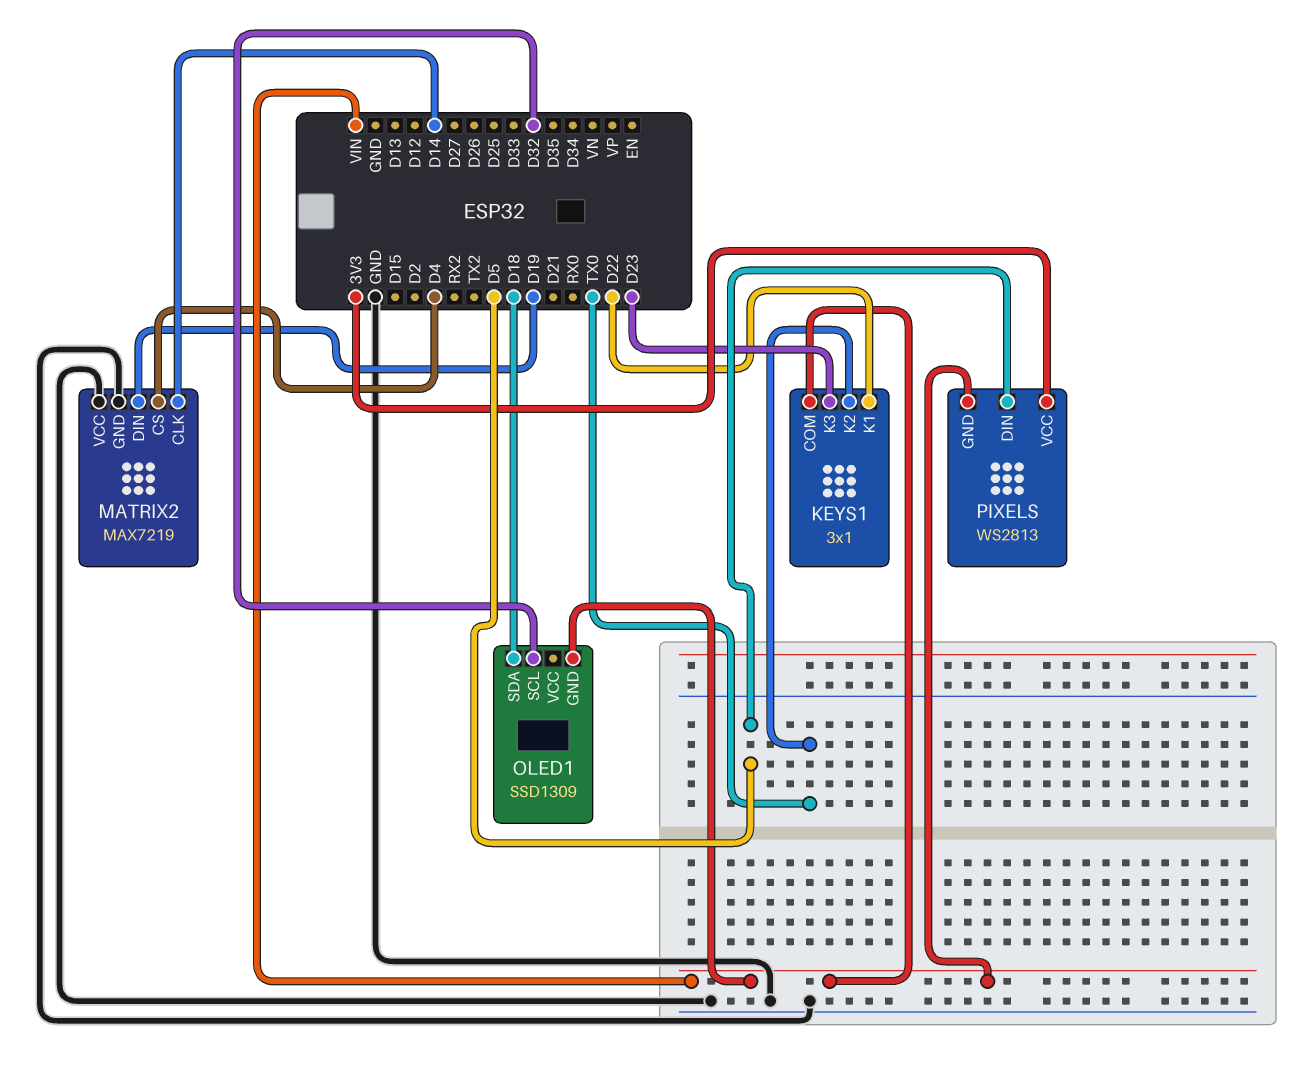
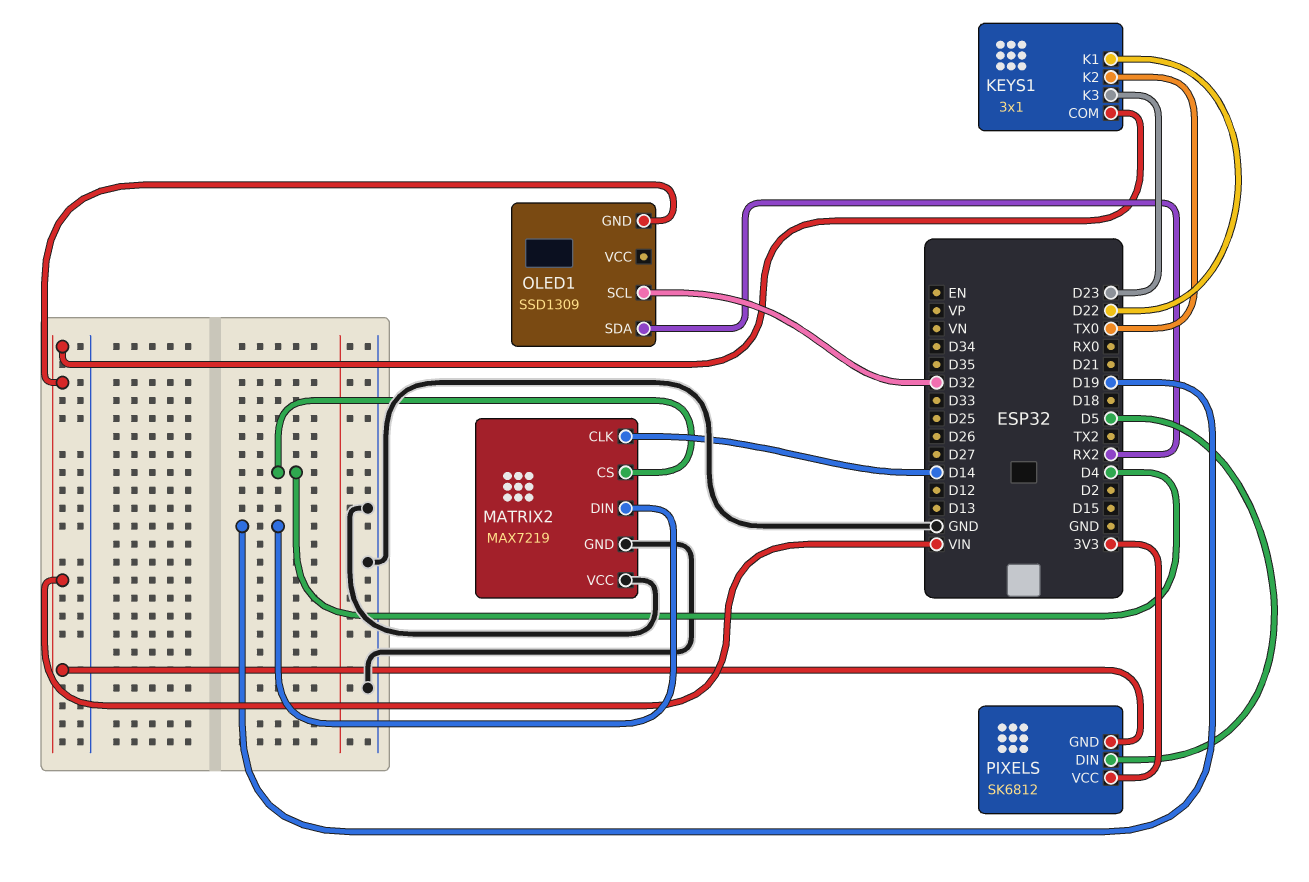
OLED1 pin SDA: D18 -> RX2
PIXELS: WS2813 -> SK6812

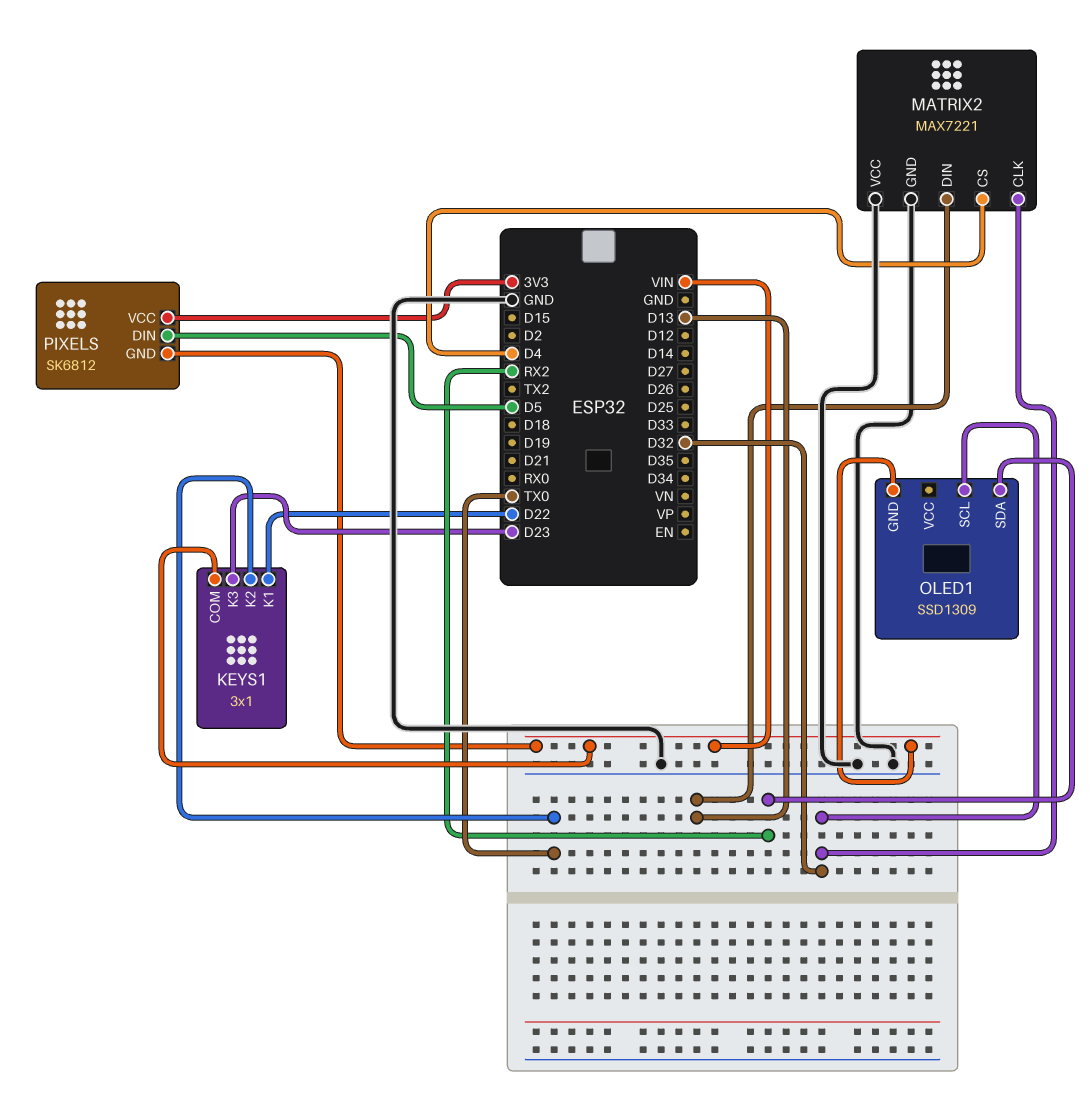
MATRIX2: MAX7219 -> MAX7221
MATRIX2 pin CLK: D14 -> D32
MATRIX2 pin DIN: D19 -> D13

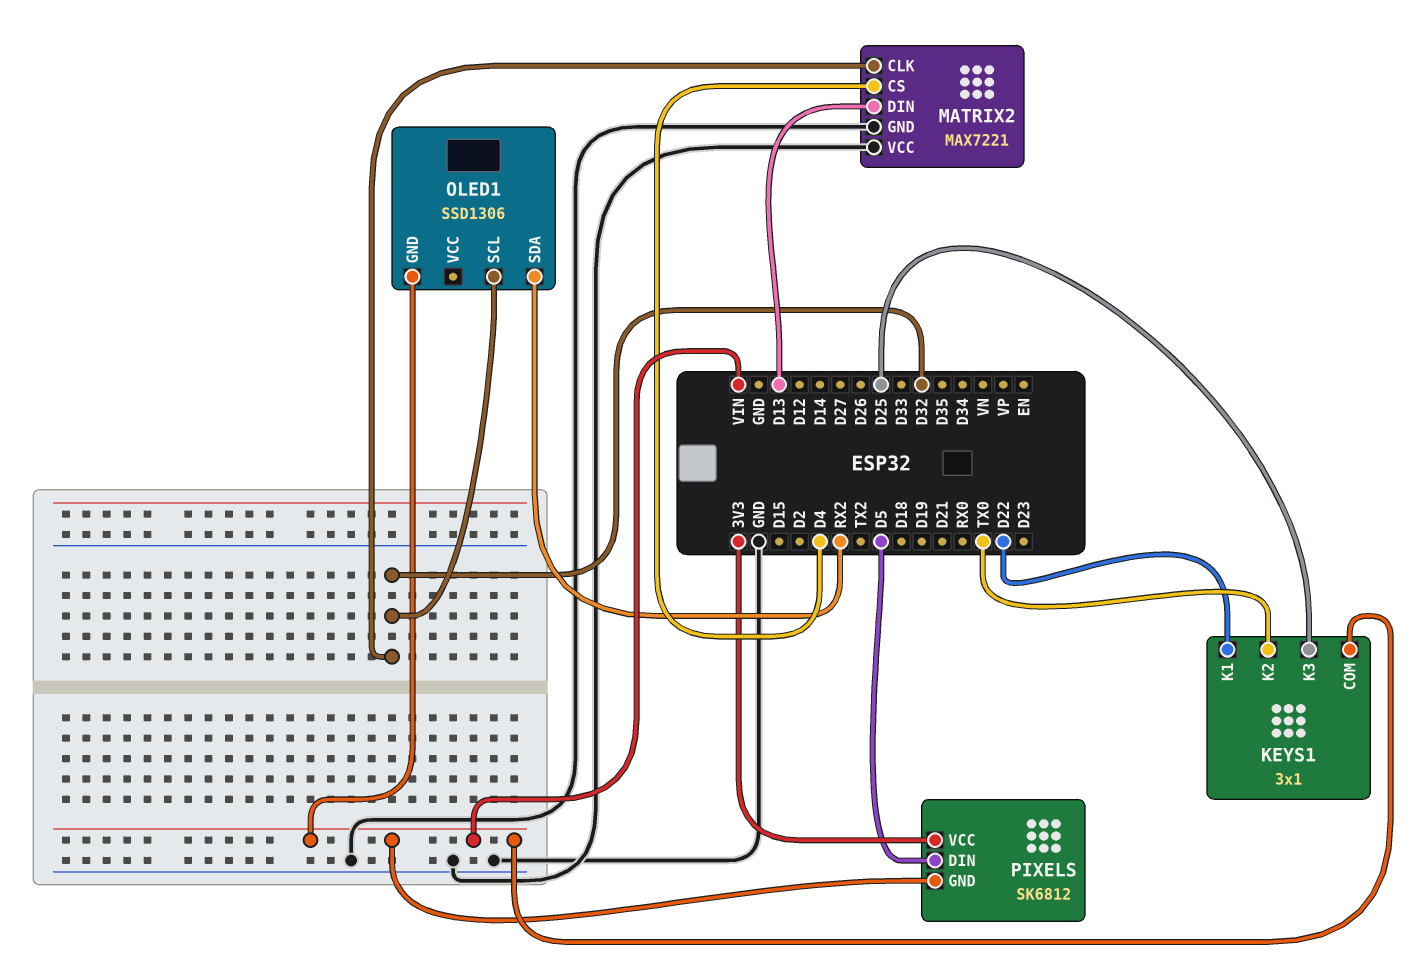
KEYS1 pin K3: D23 -> D25
OLED1: SSD1309 -> SSD1306

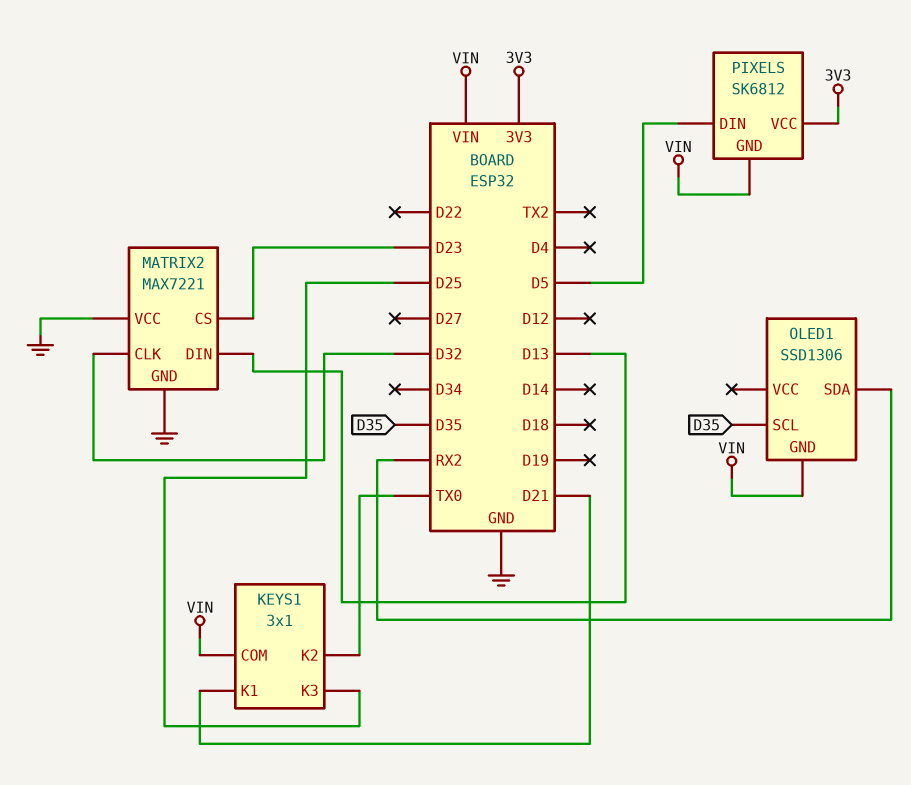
KEYS1 pin K1: D22 -> D21
MATRIX2 pin CS: D4 -> D23
OLED1 pin SCL: D32 -> D35

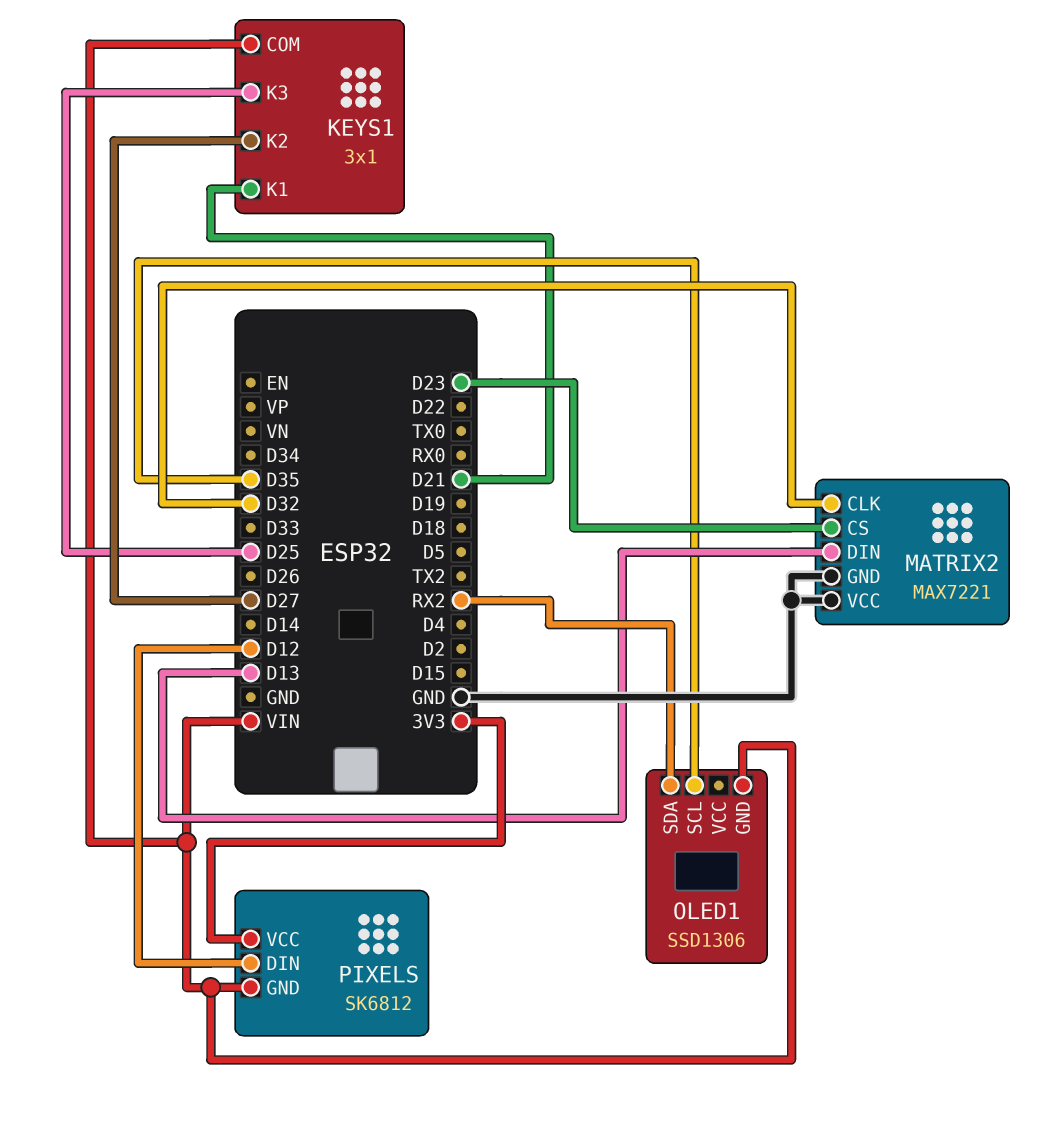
KEYS1 pin K2: TX0 -> D27
PIXELS pin DIN: D5 -> D12

